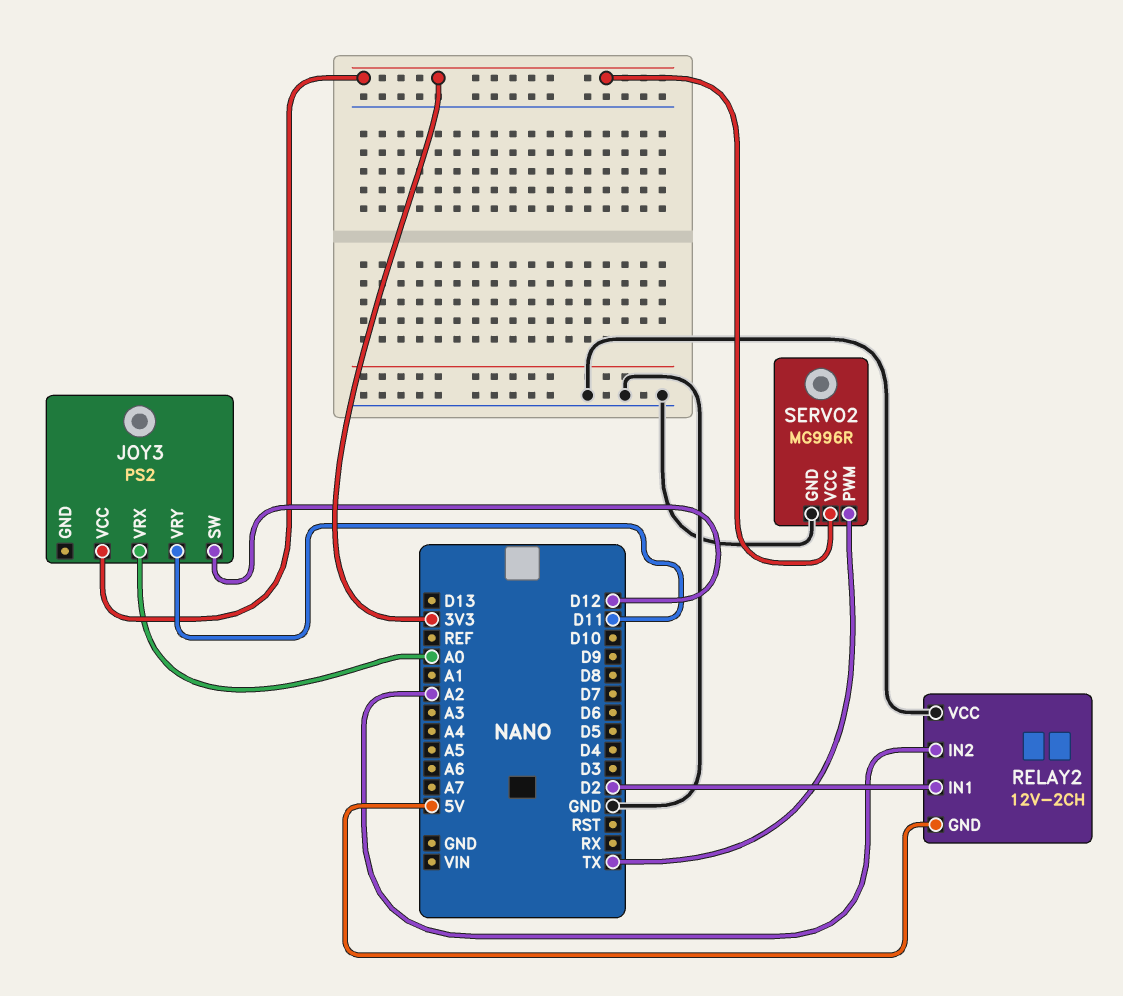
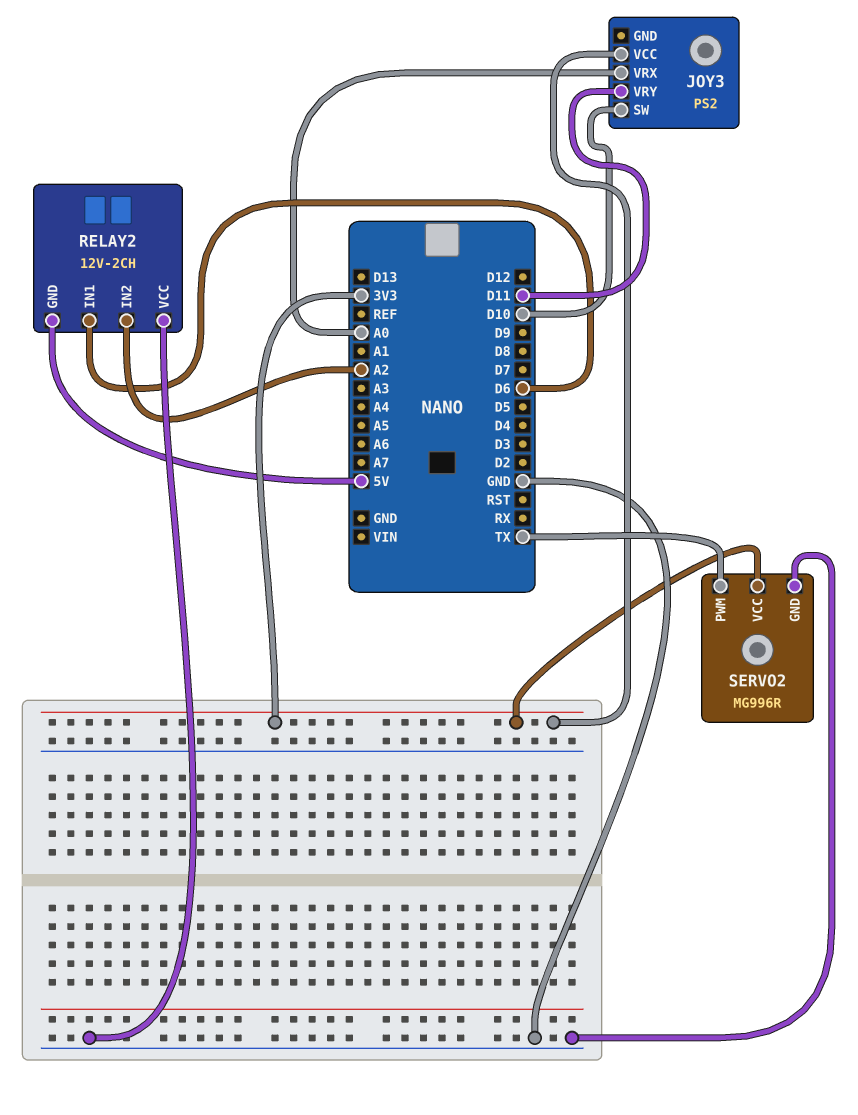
JOY3 pin SW: D12 -> D10
RELAY2 pin IN1: D2 -> D6

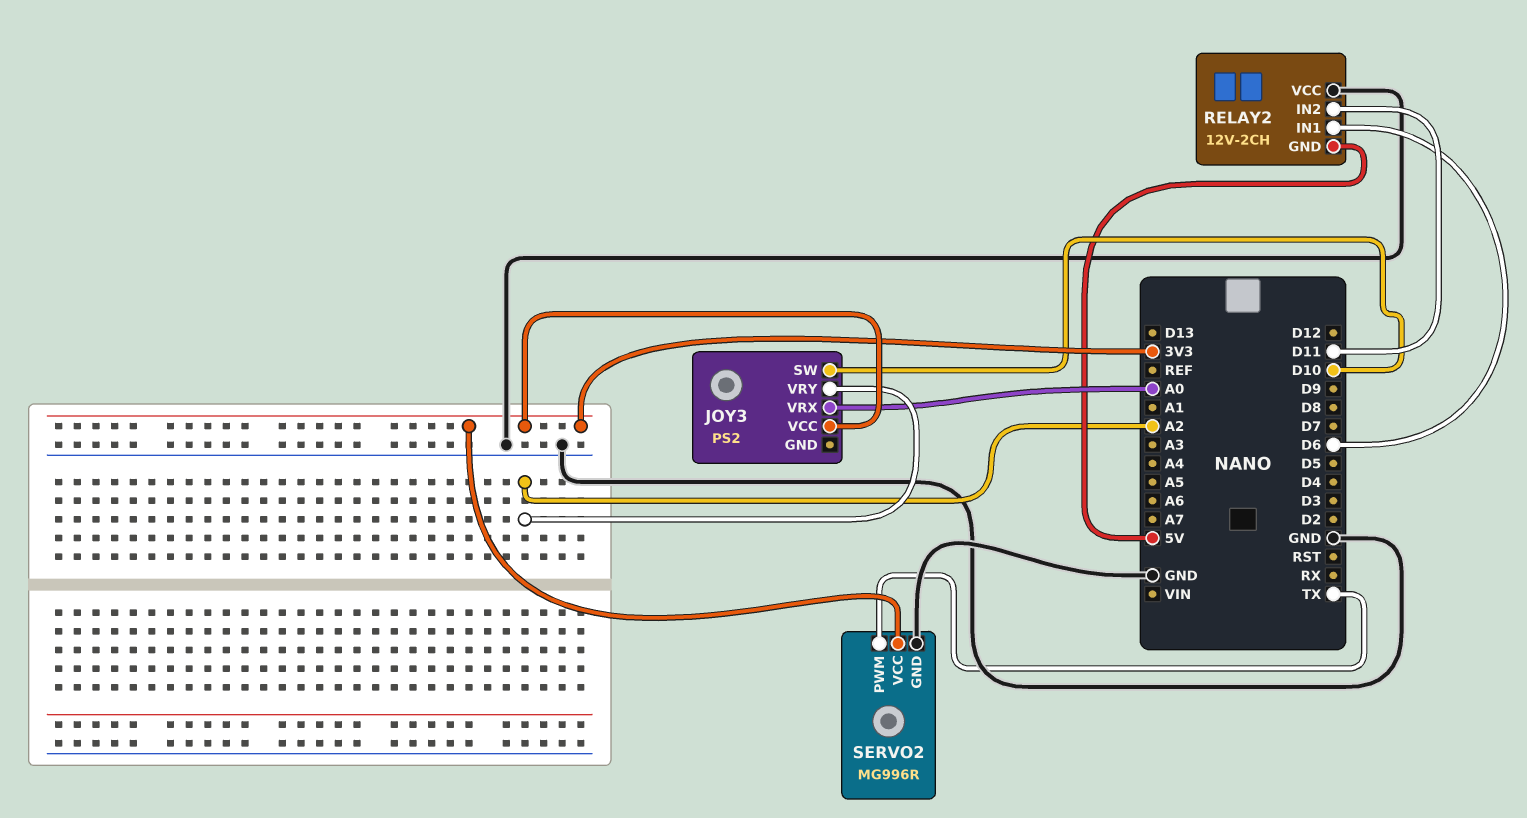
JOY3 pin VRY: D11 -> A2
RELAY2 pin IN2: A2 -> D11

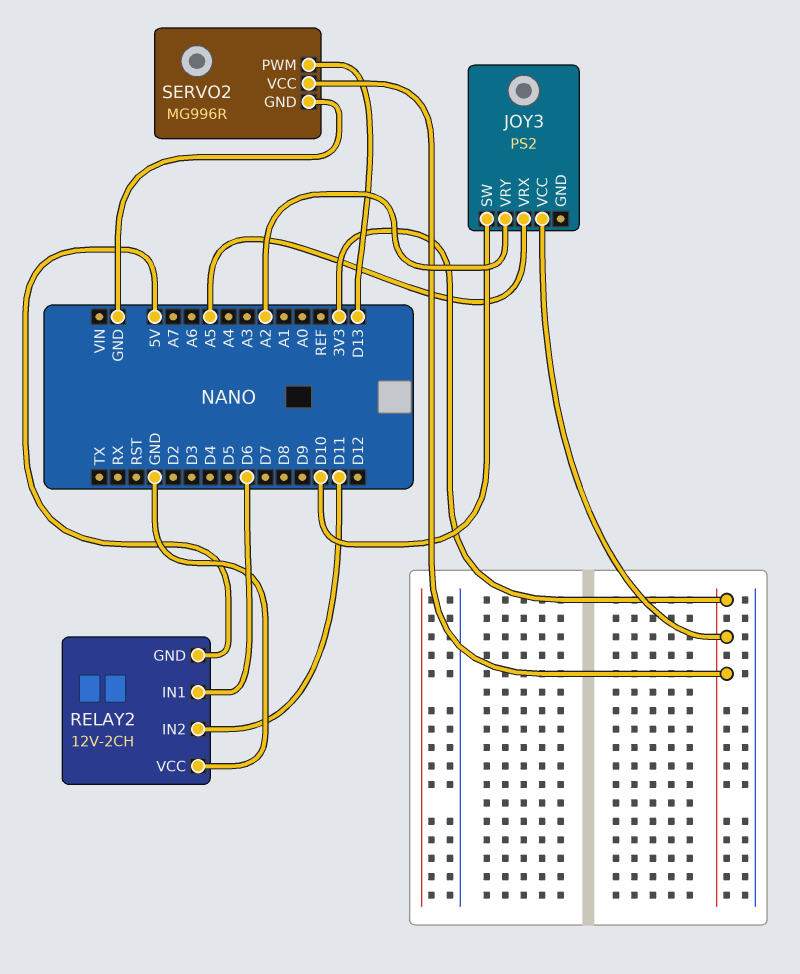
JOY3 pin VRX: A0 -> A5
SERVO2 pin PWM: TX -> D13

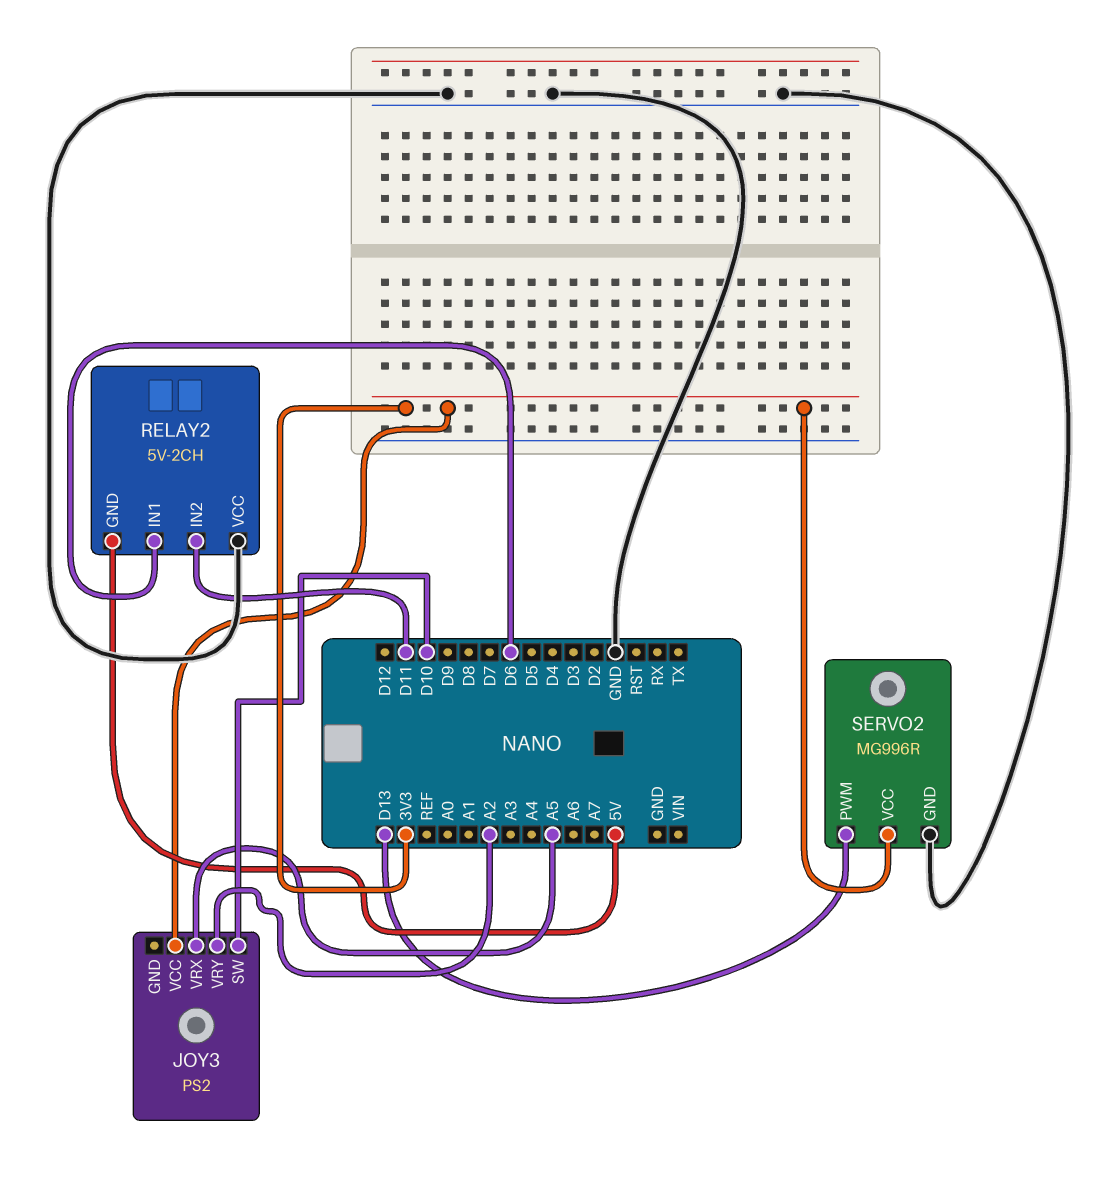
RELAY2: 12V-2CH -> 5V-2CH

